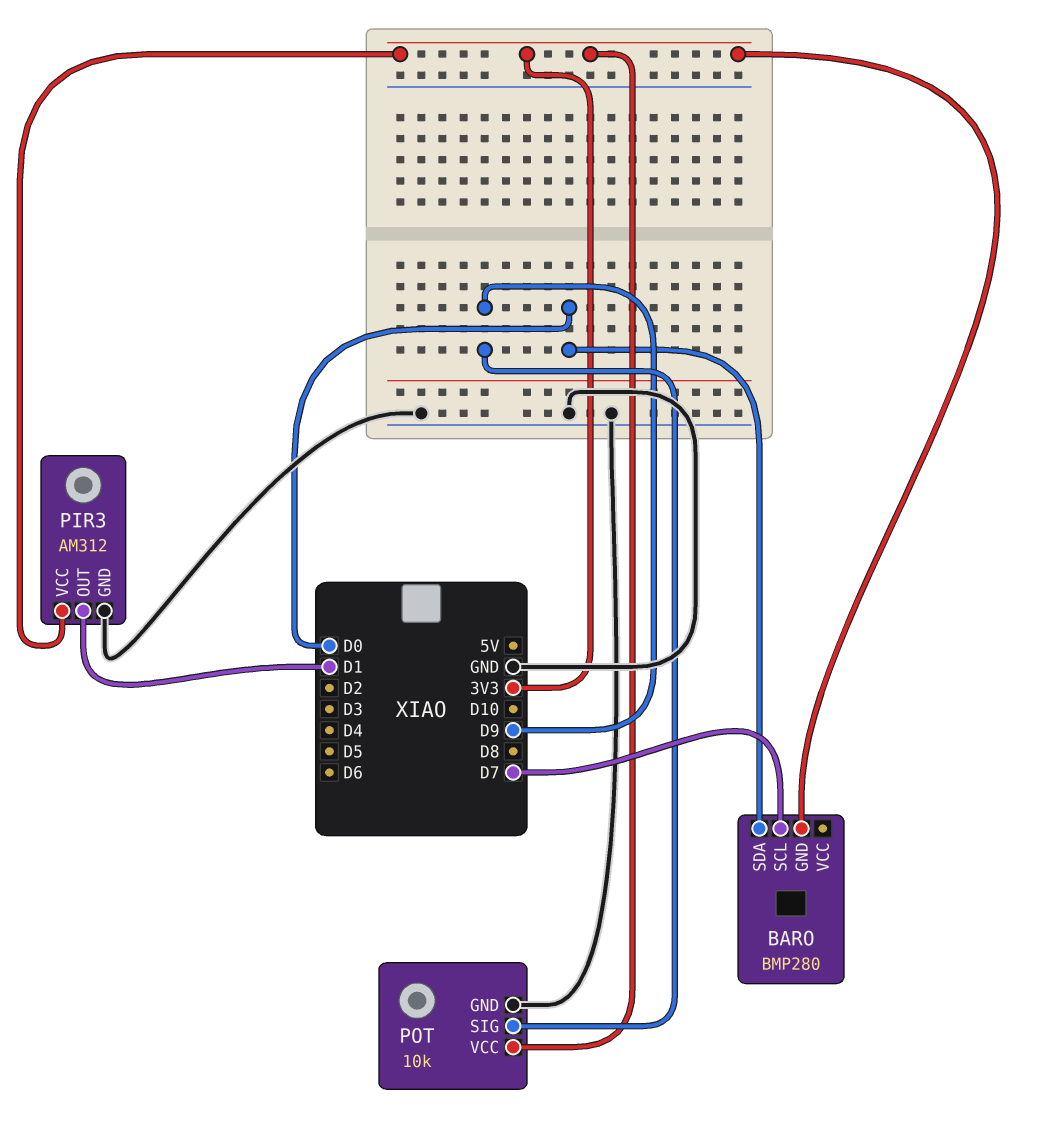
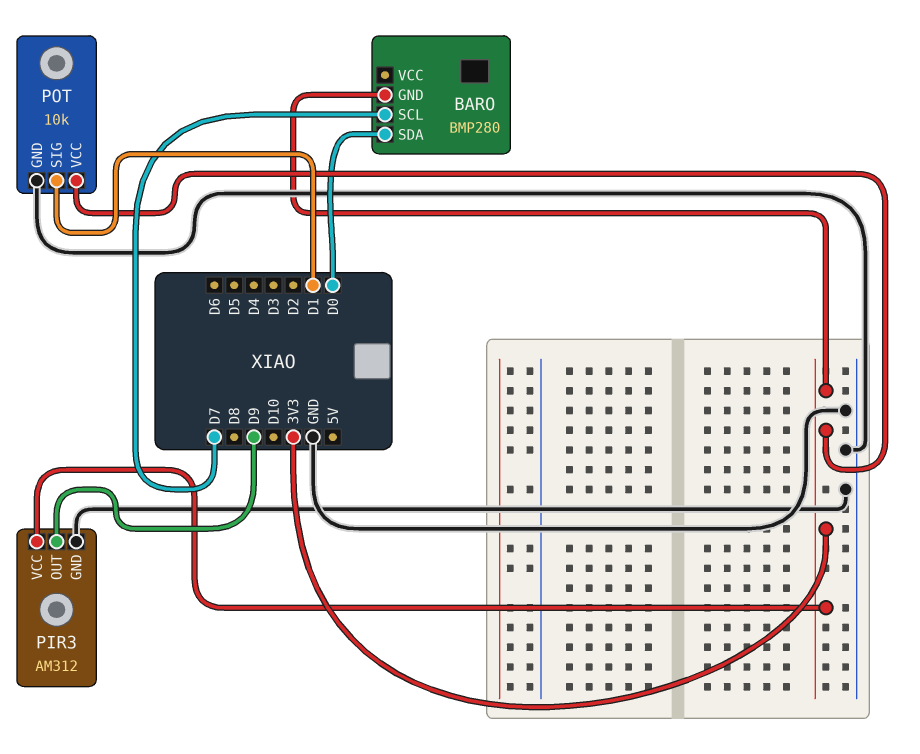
PIR3 pin OUT: D1 -> D9
POT pin SIG: D9 -> D1

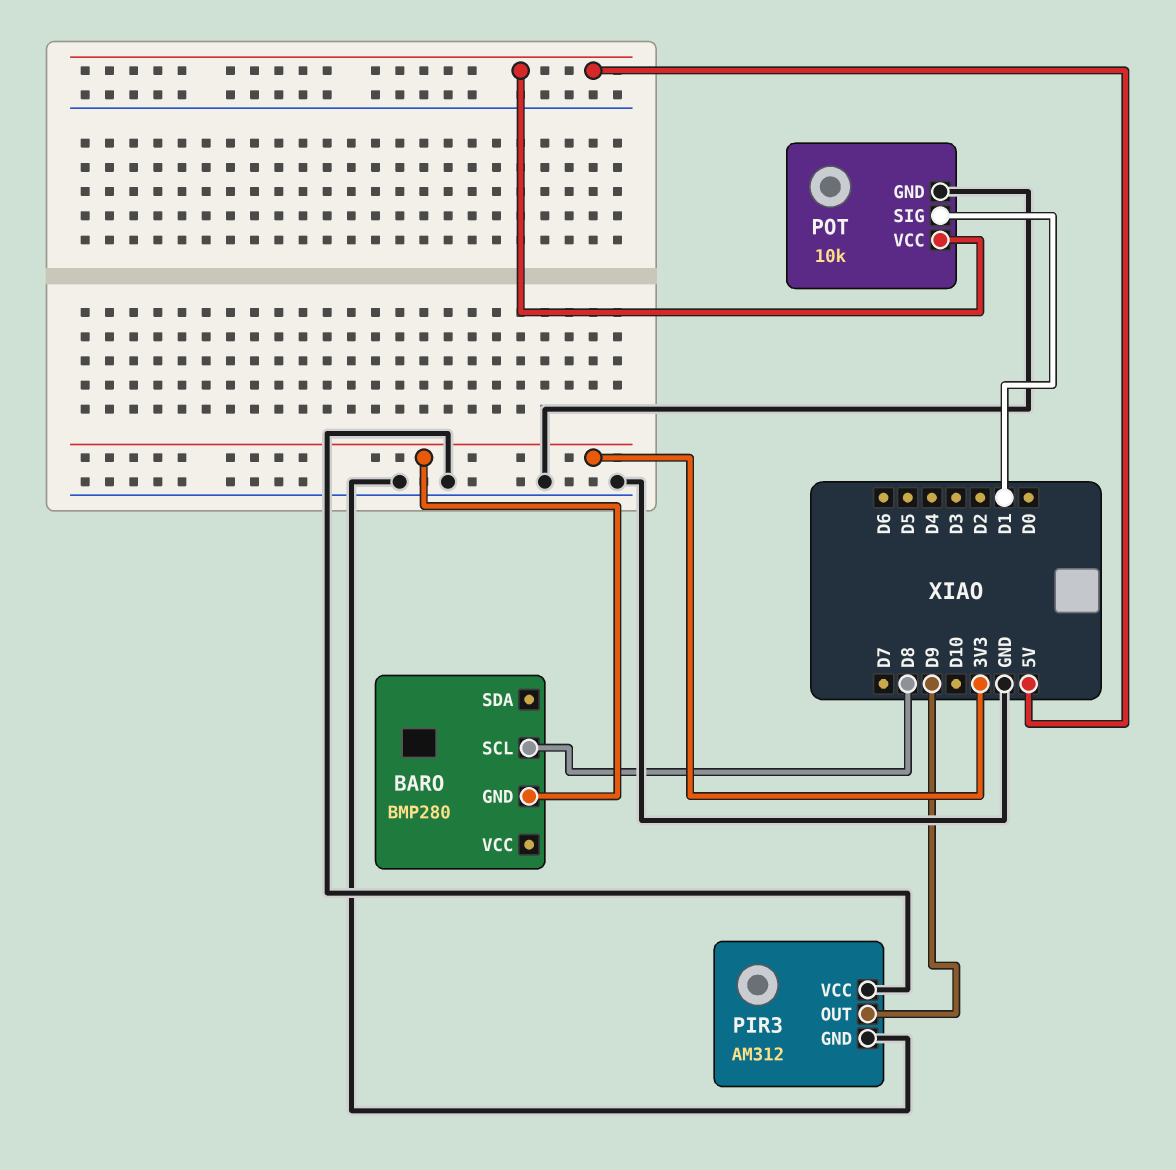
BARO pin SCL: D7 -> D8
BARO pin SDA: D0 -> none
PIR3 pin VCC: 3V3 -> GND
POT pin VCC: 3V3 -> 5V

